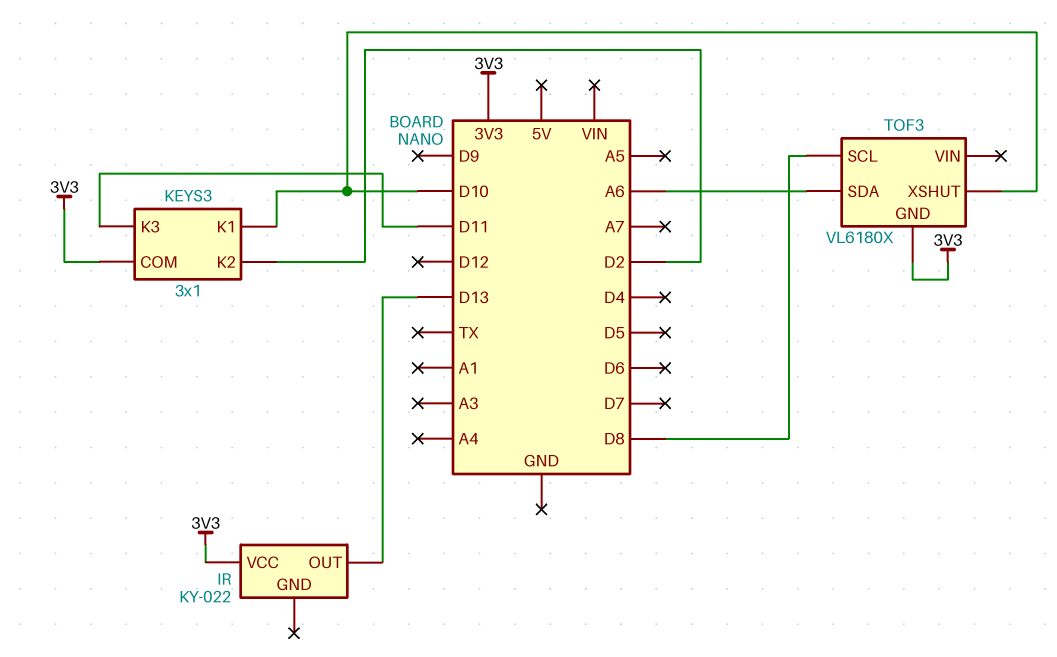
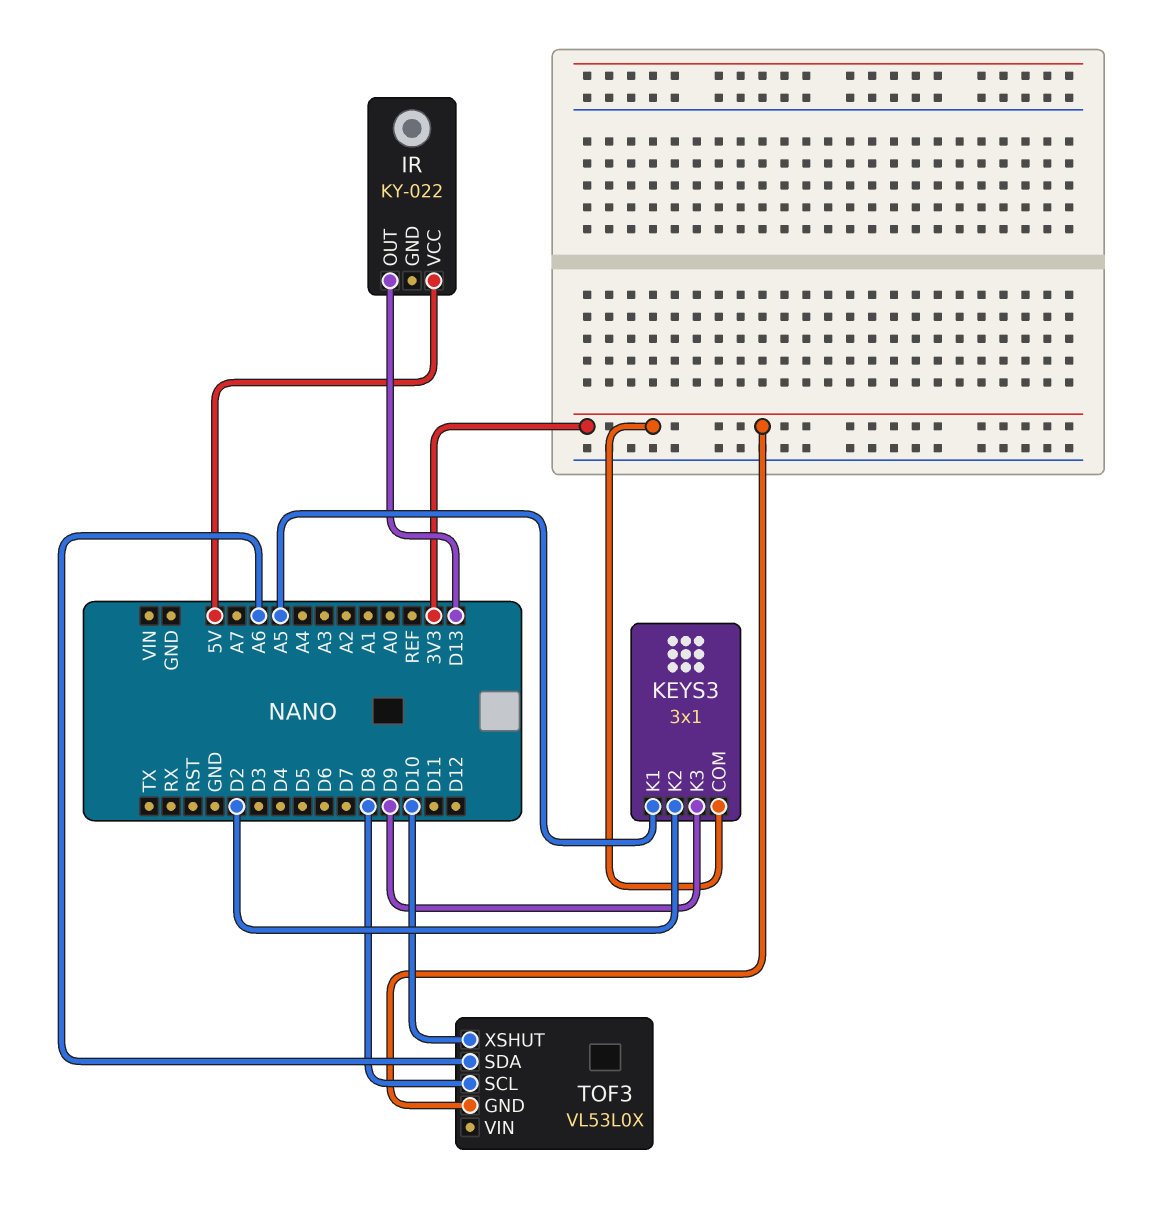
IR pin VCC: 3V3 -> 5V
KEYS3 pin K1: D10 -> A5
KEYS3 pin K3: D11 -> D9
TOF3: VL6180X -> VL53L0X

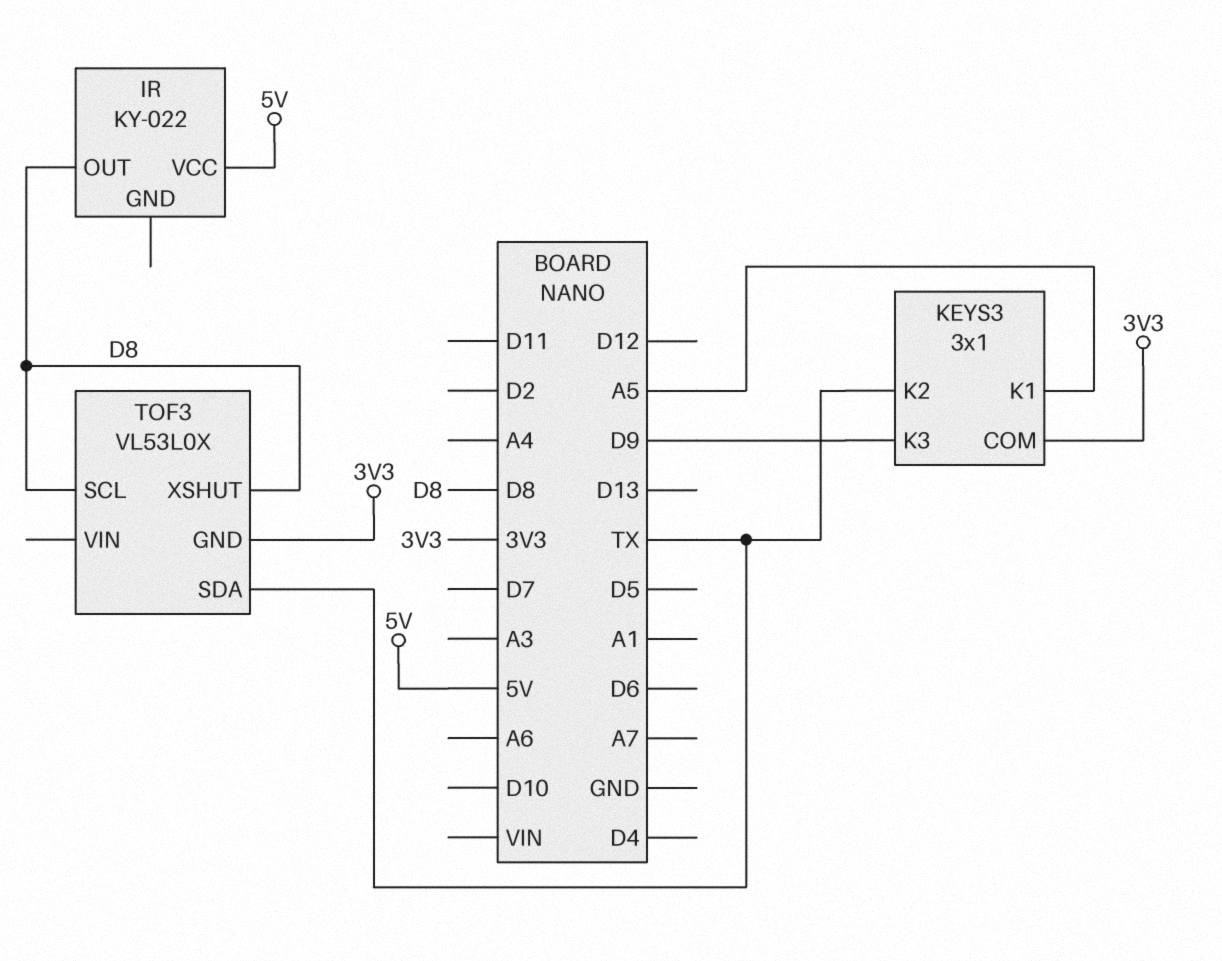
IR pin OUT: D13 -> D8
KEYS3 pin K2: D2 -> TX
TOF3 pin SDA: A6 -> TX
TOF3 pin XSHUT: D10 -> D8

